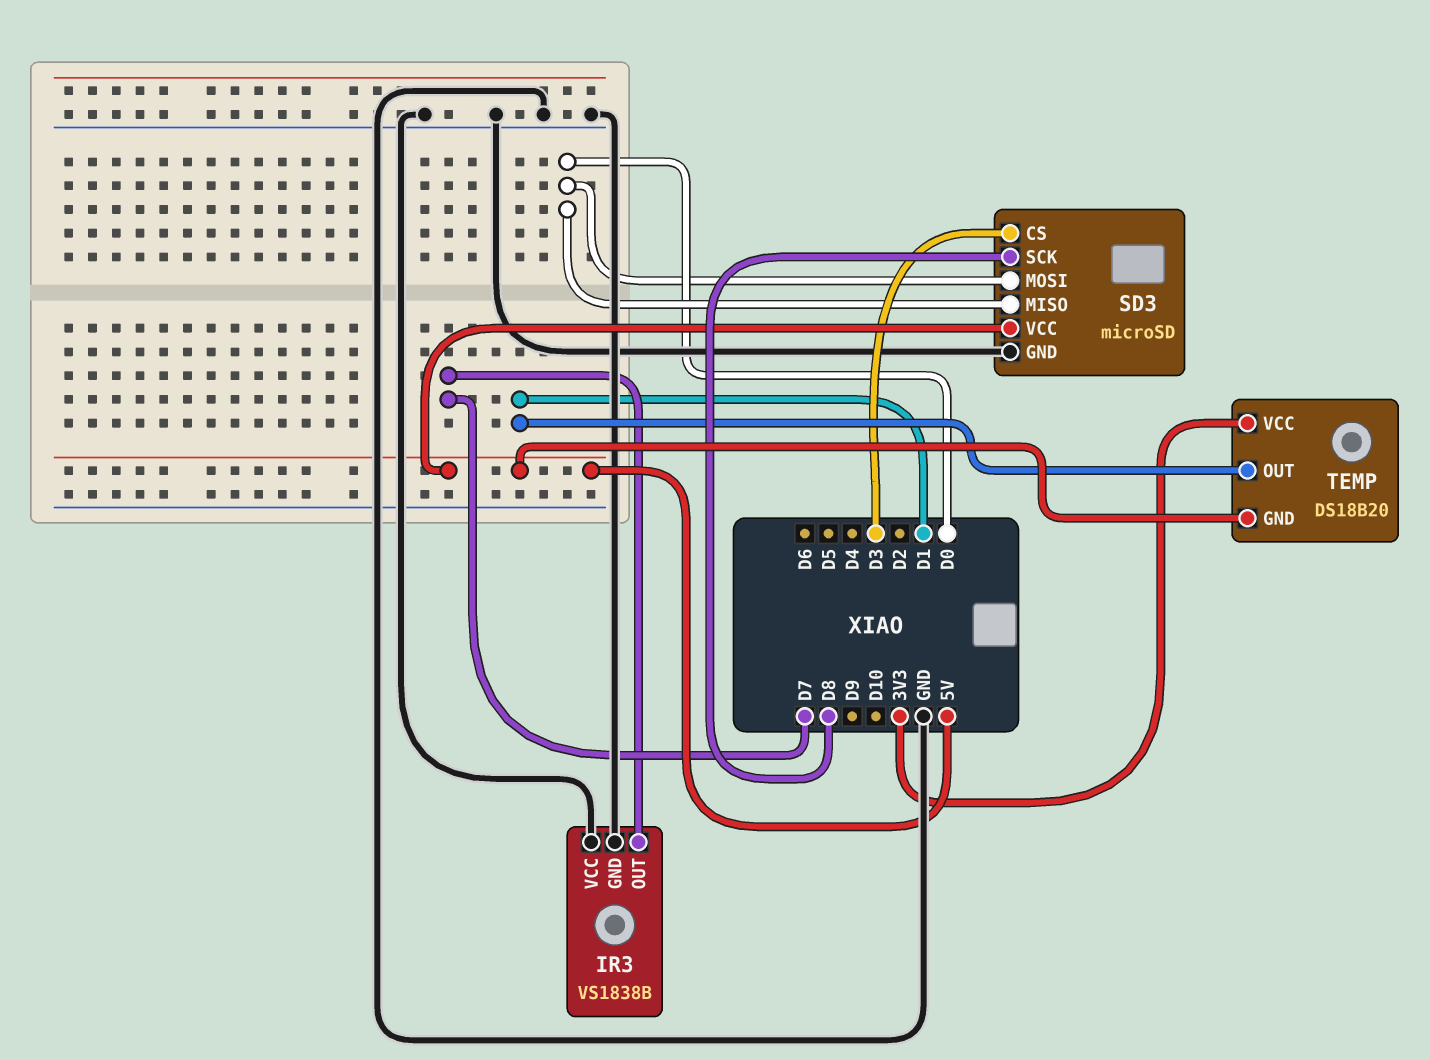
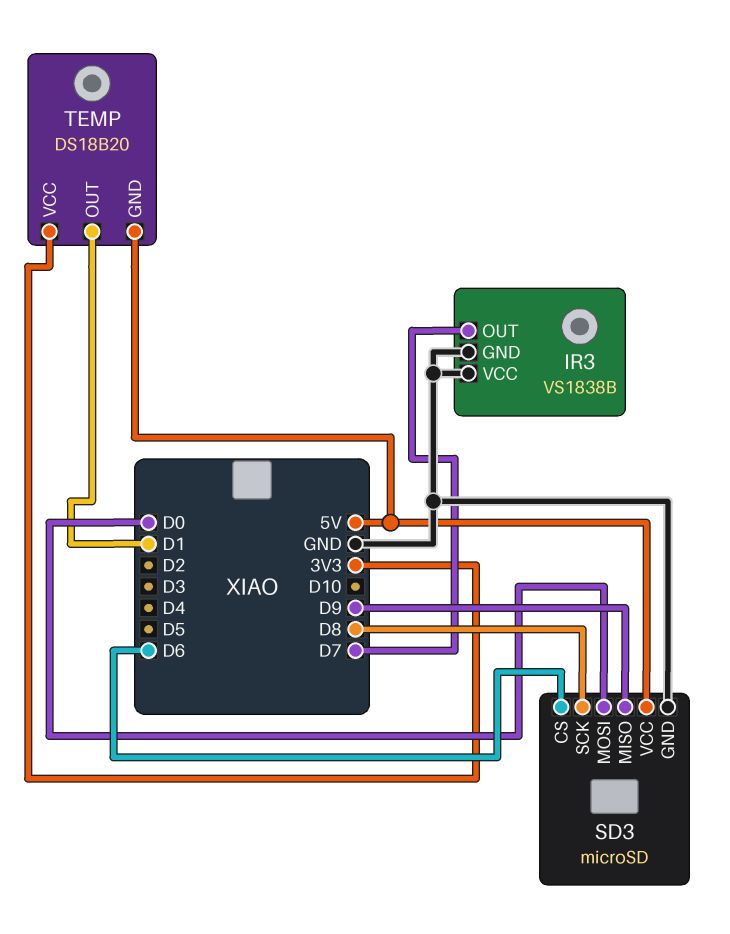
SD3 pin CS: D3 -> D6
SD3 pin MISO: D0 -> D9

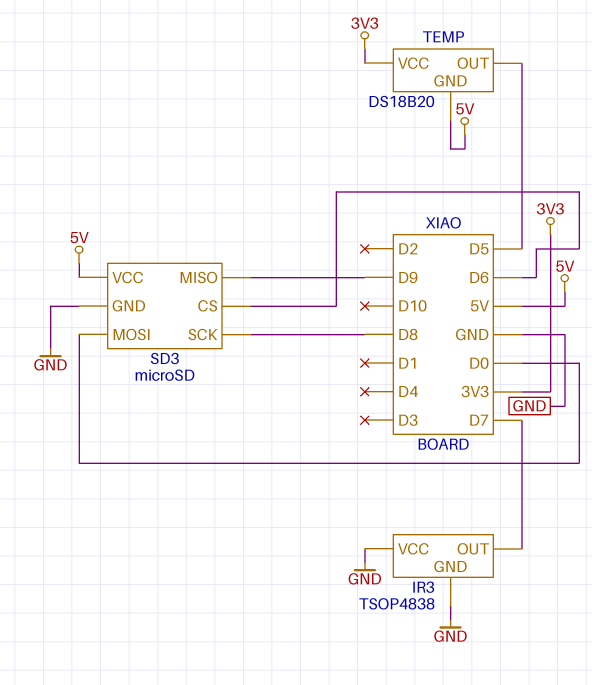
IR3: VS1838B -> TSOP4838
TEMP pin OUT: D1 -> D5

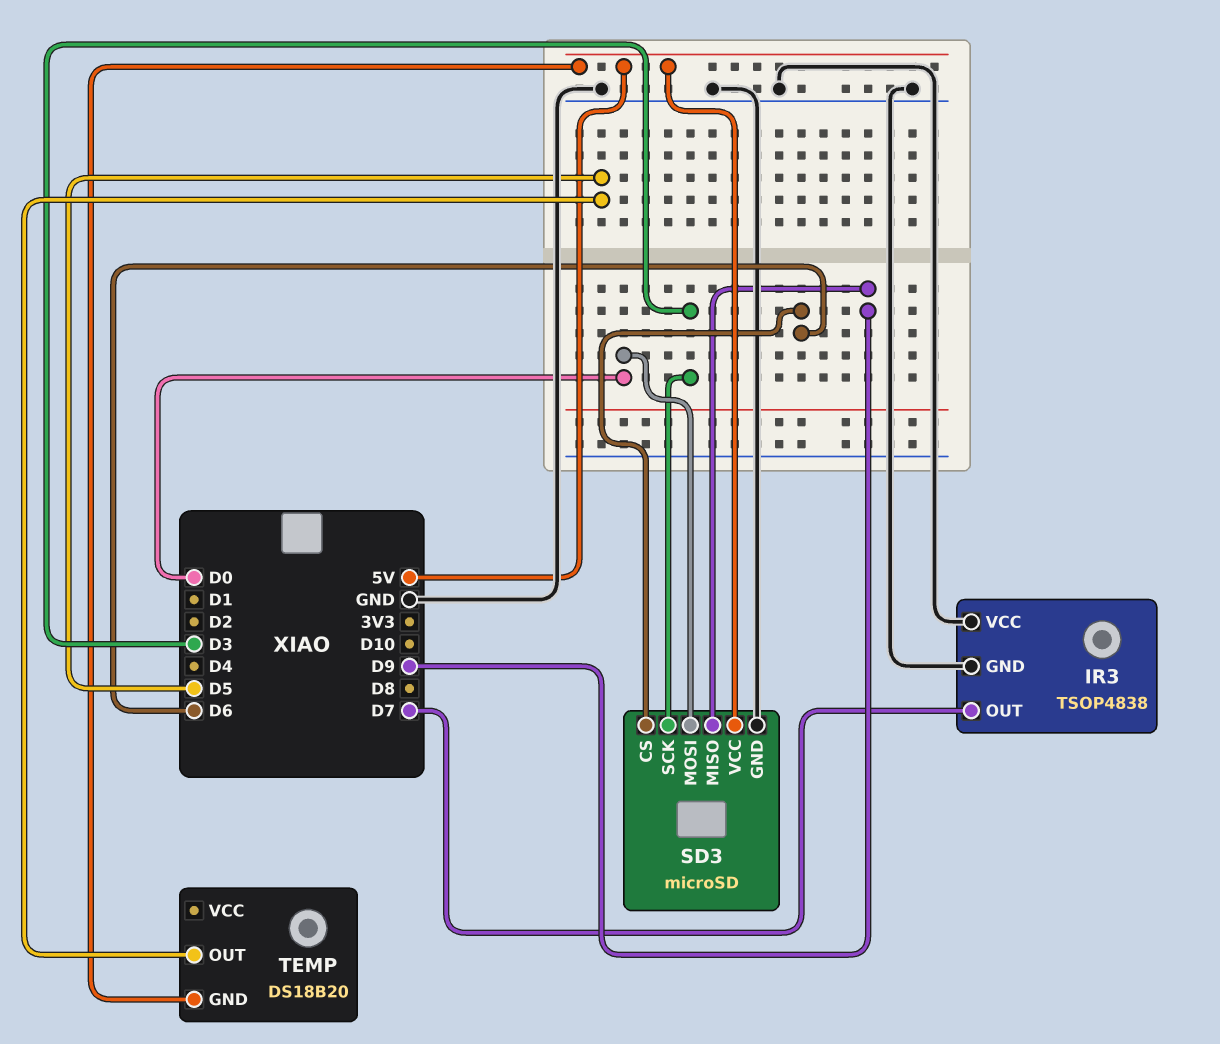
SD3 pin SCK: D8 -> D3
TEMP pin VCC: 3V3 -> none

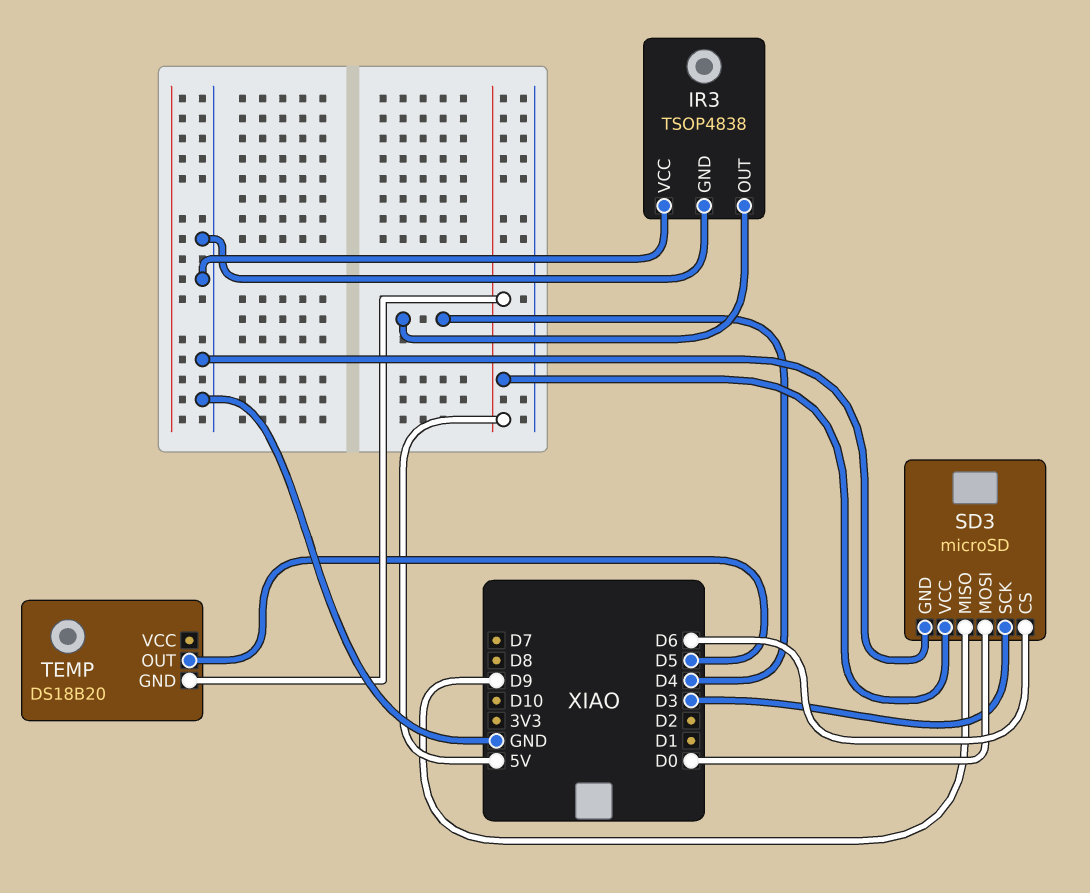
IR3 pin OUT: D7 -> D4

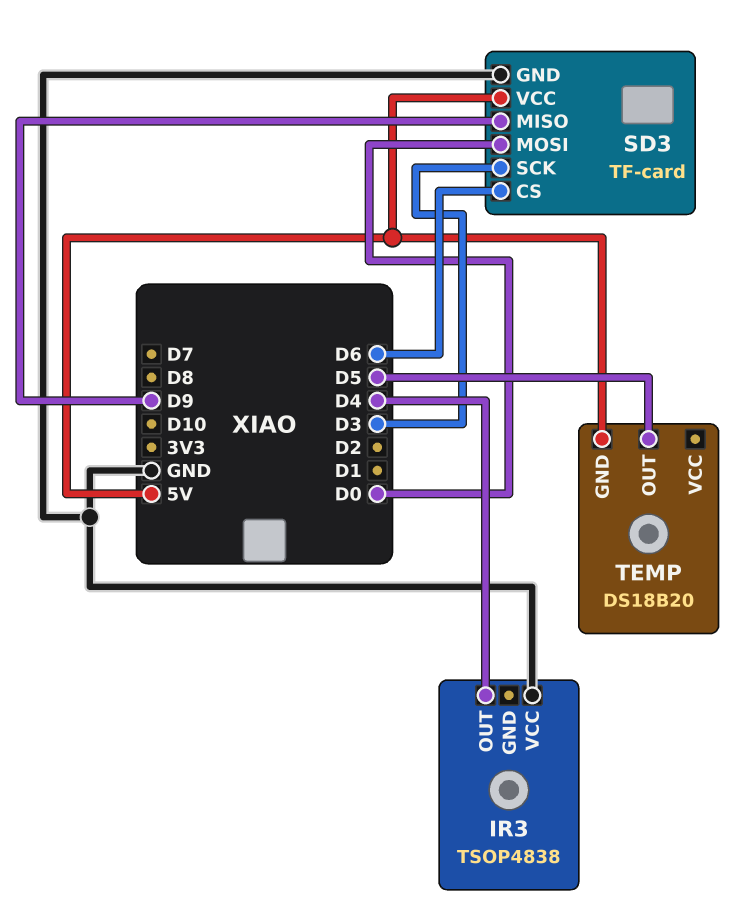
IR3 pin GND: GND -> none
SD3: microSD -> TF-card

